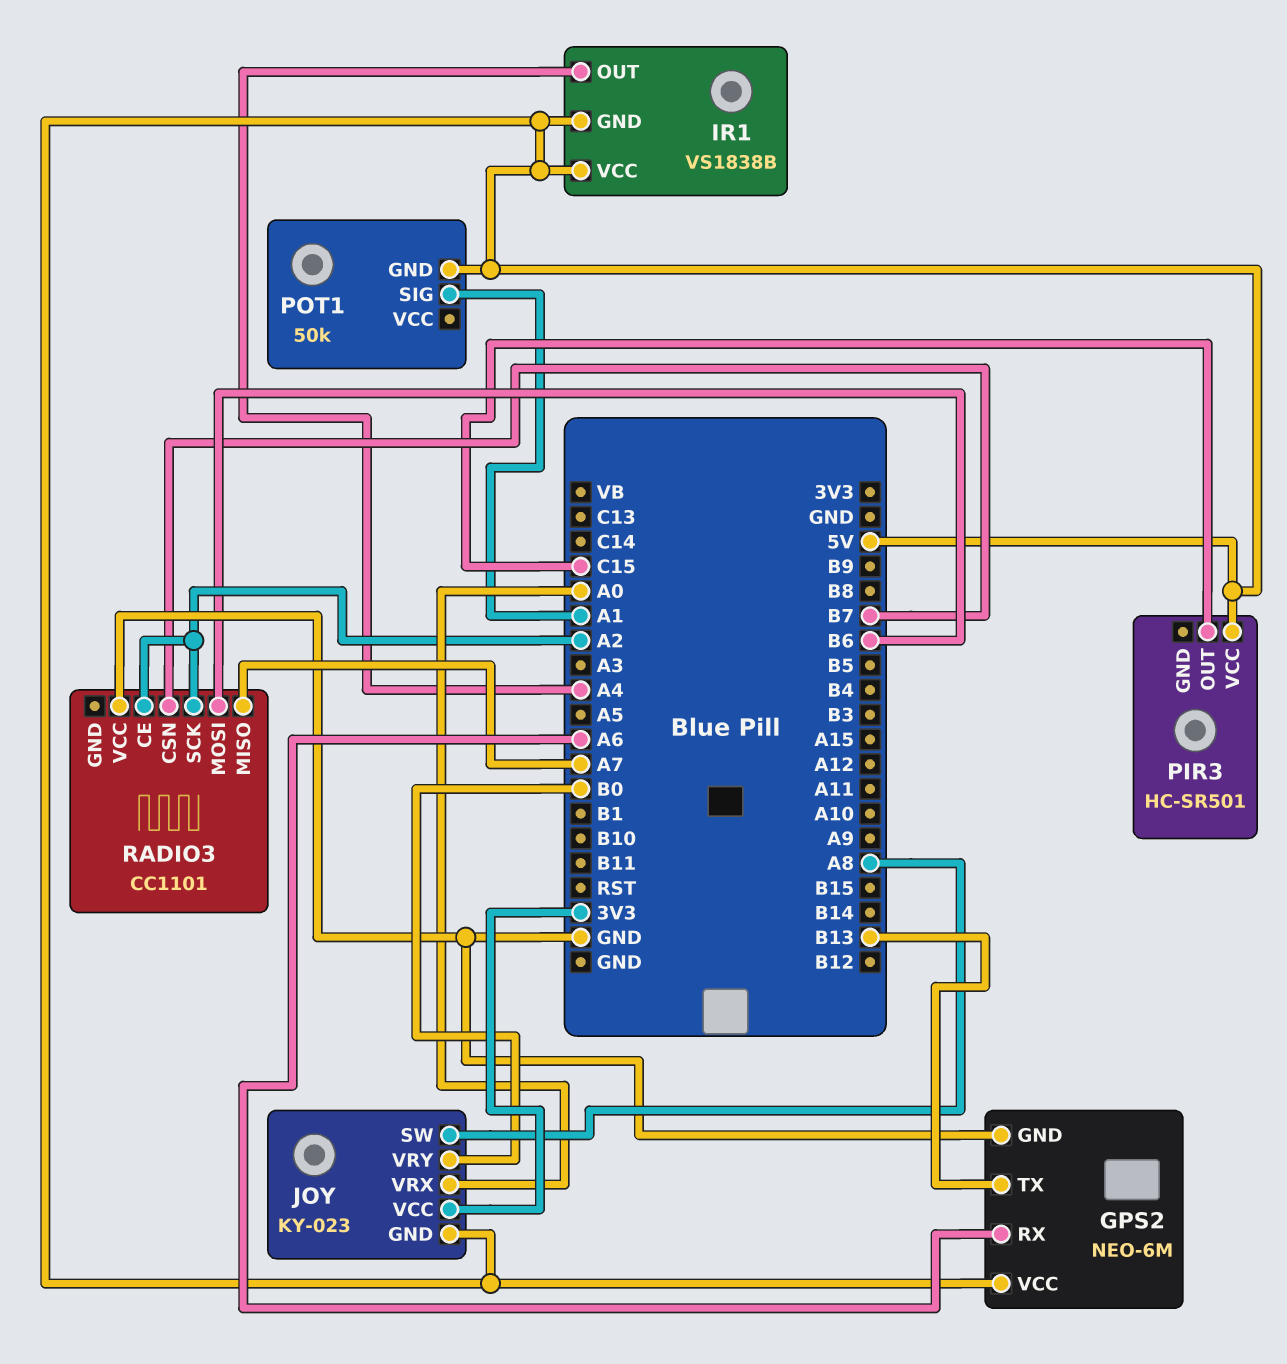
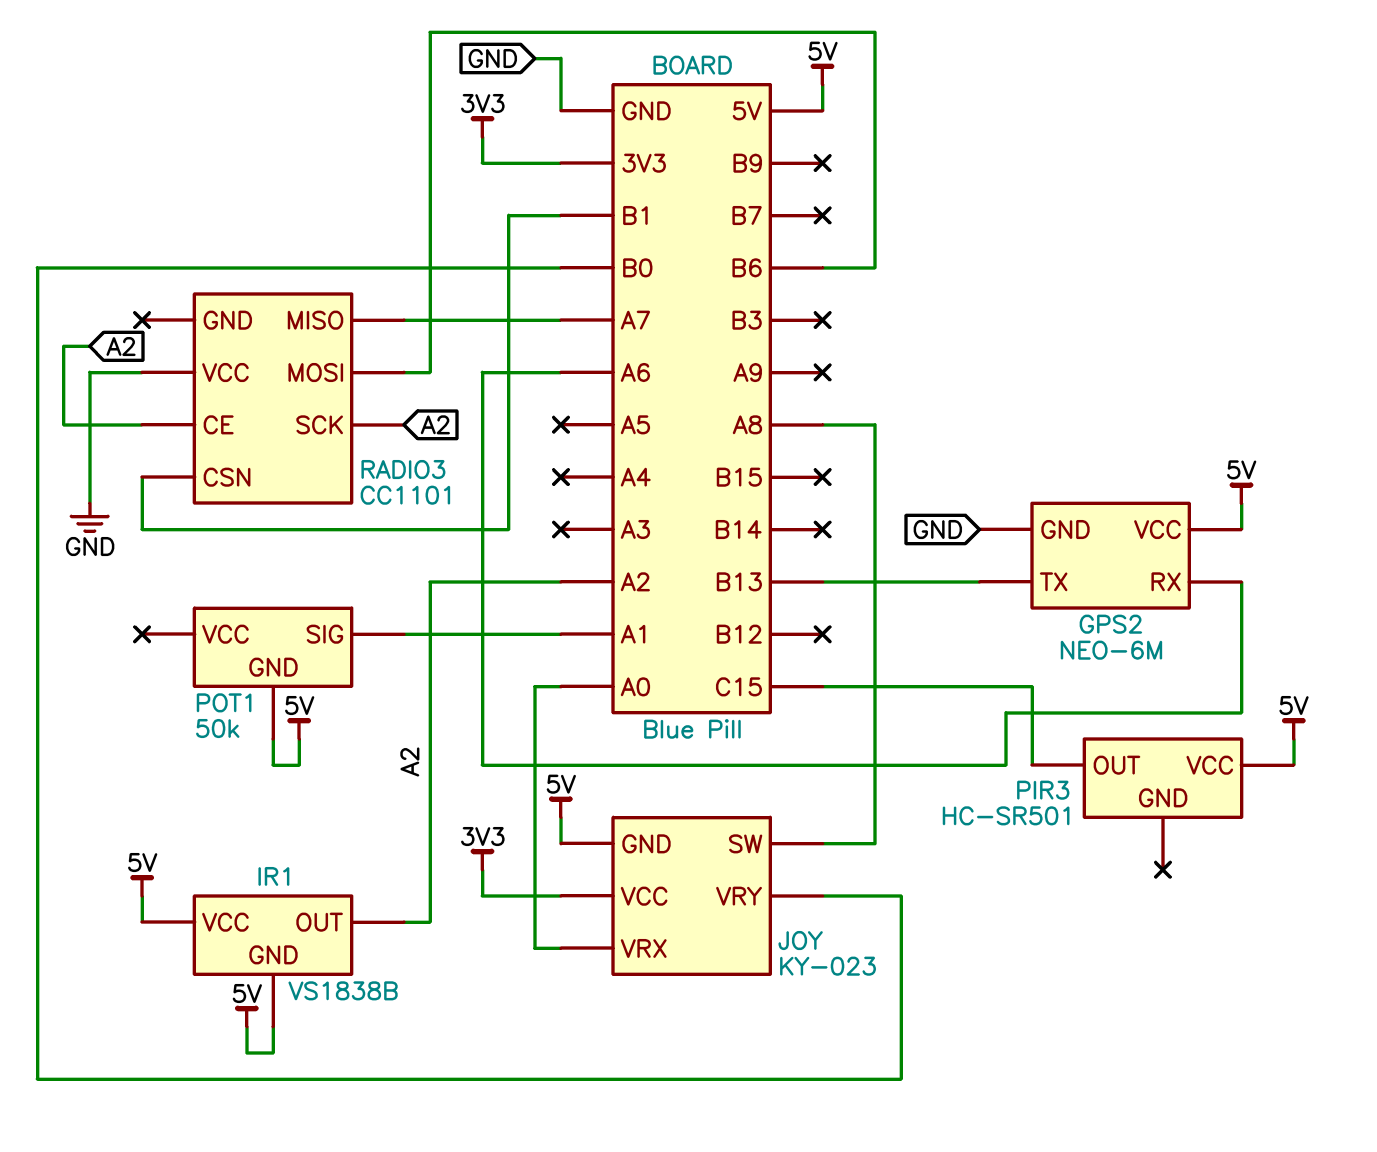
IR1 pin OUT: A4 -> A2
RADIO3 pin CSN: B7 -> B1

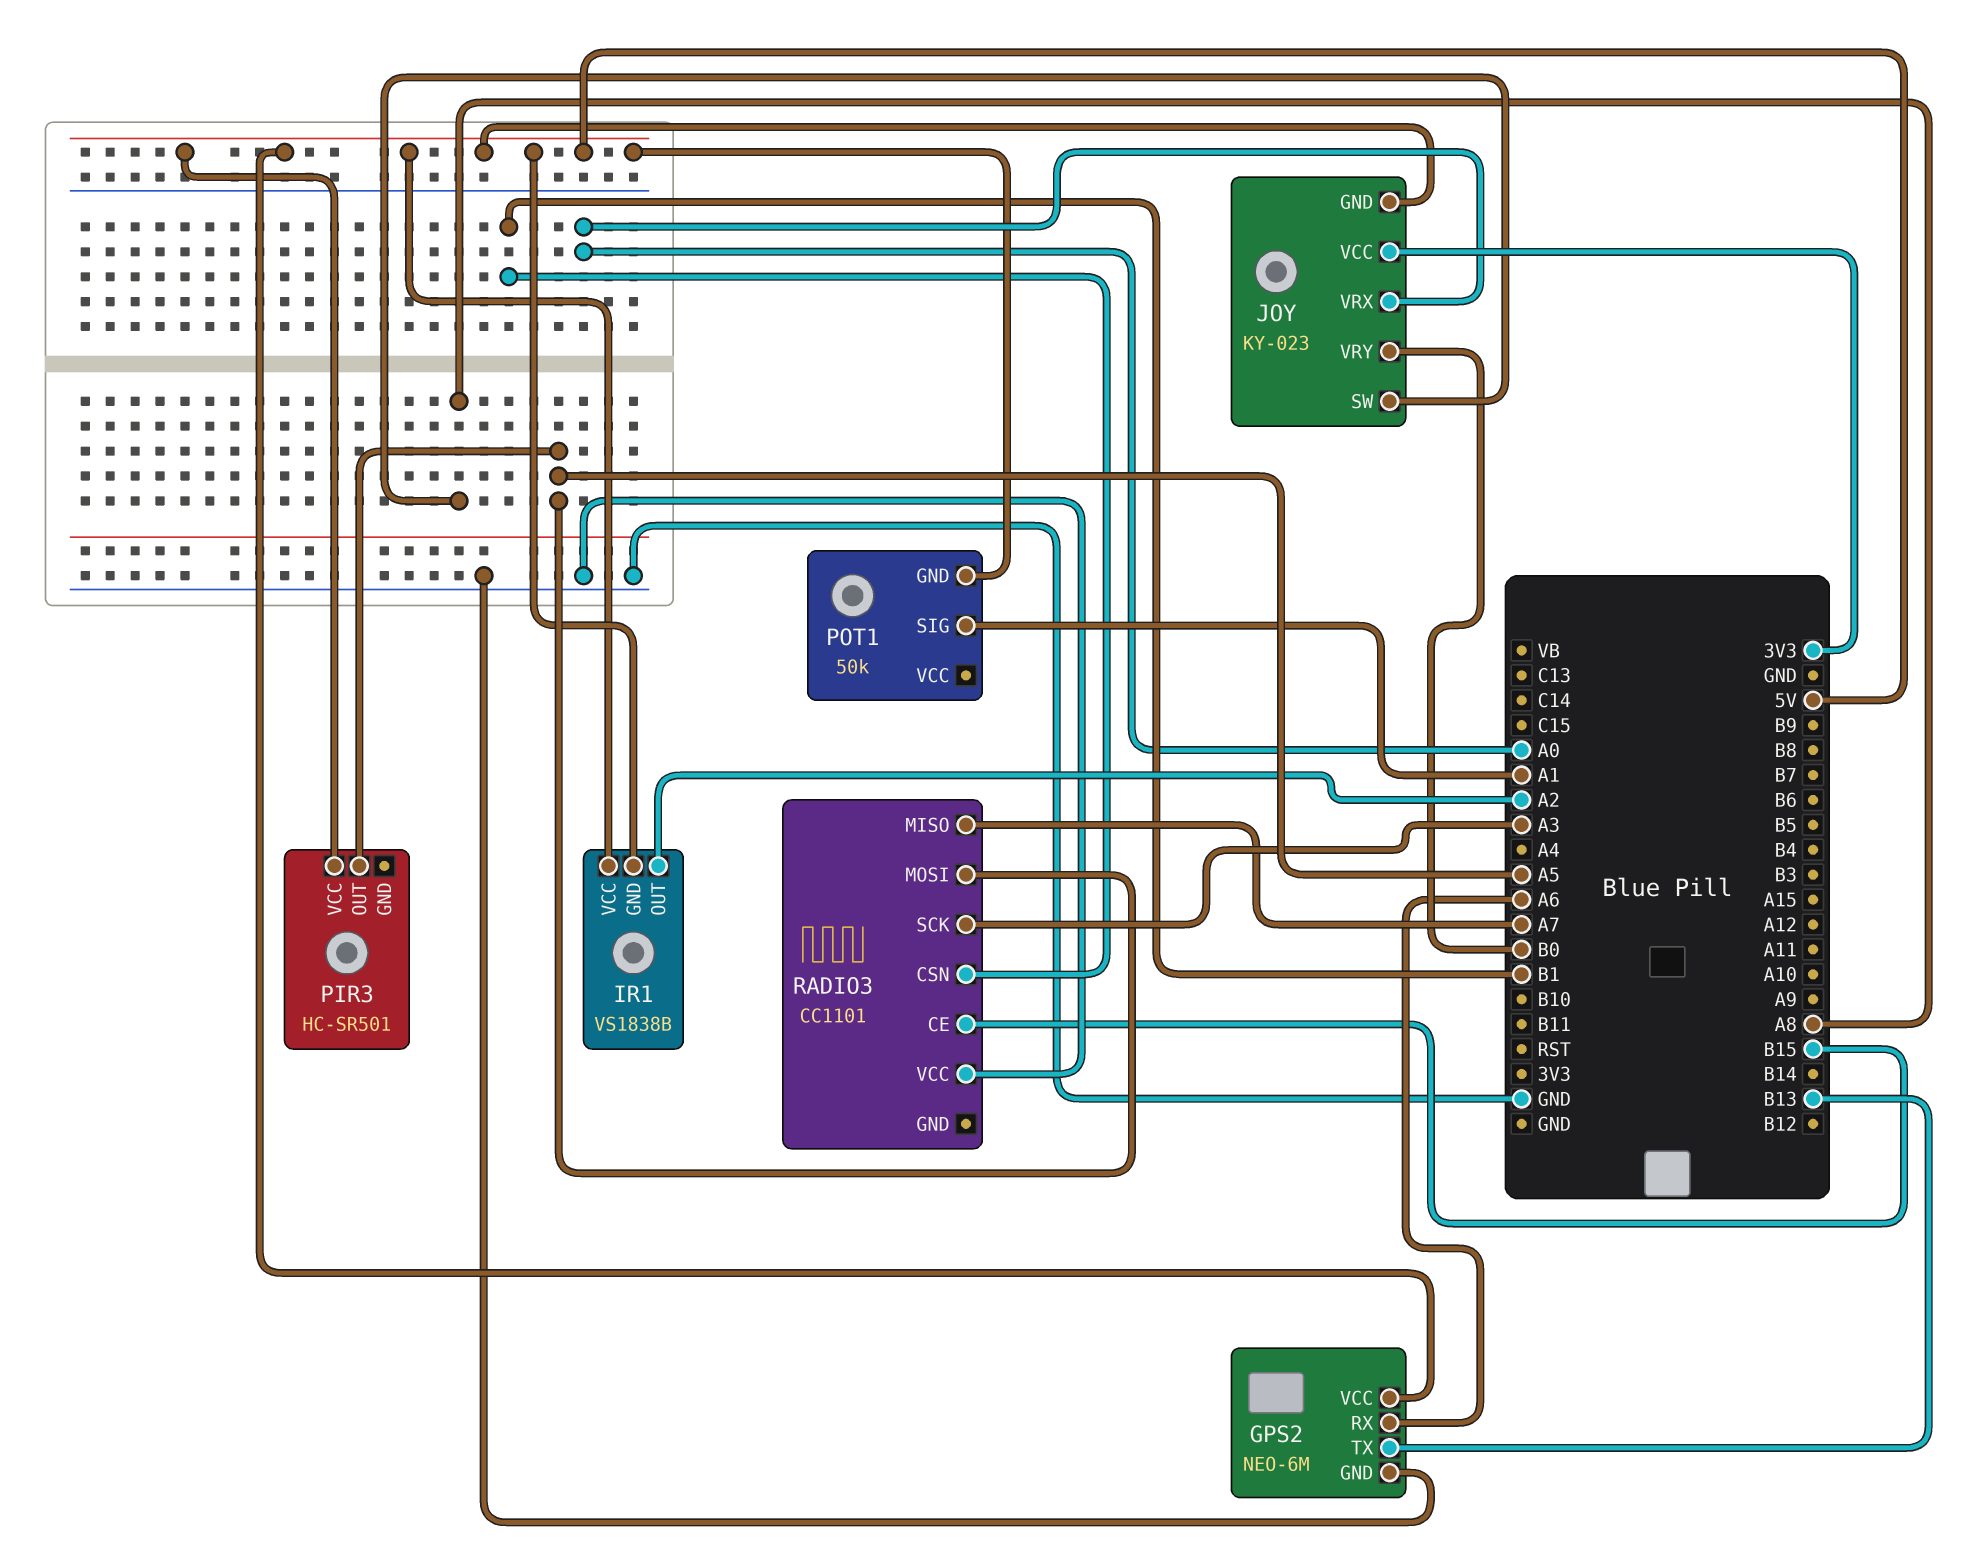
PIR3 pin OUT: C15 -> A5
RADIO3 pin CE: A2 -> B15
RADIO3 pin MOSI: B6 -> A5
RADIO3 pin SCK: A2 -> A3

